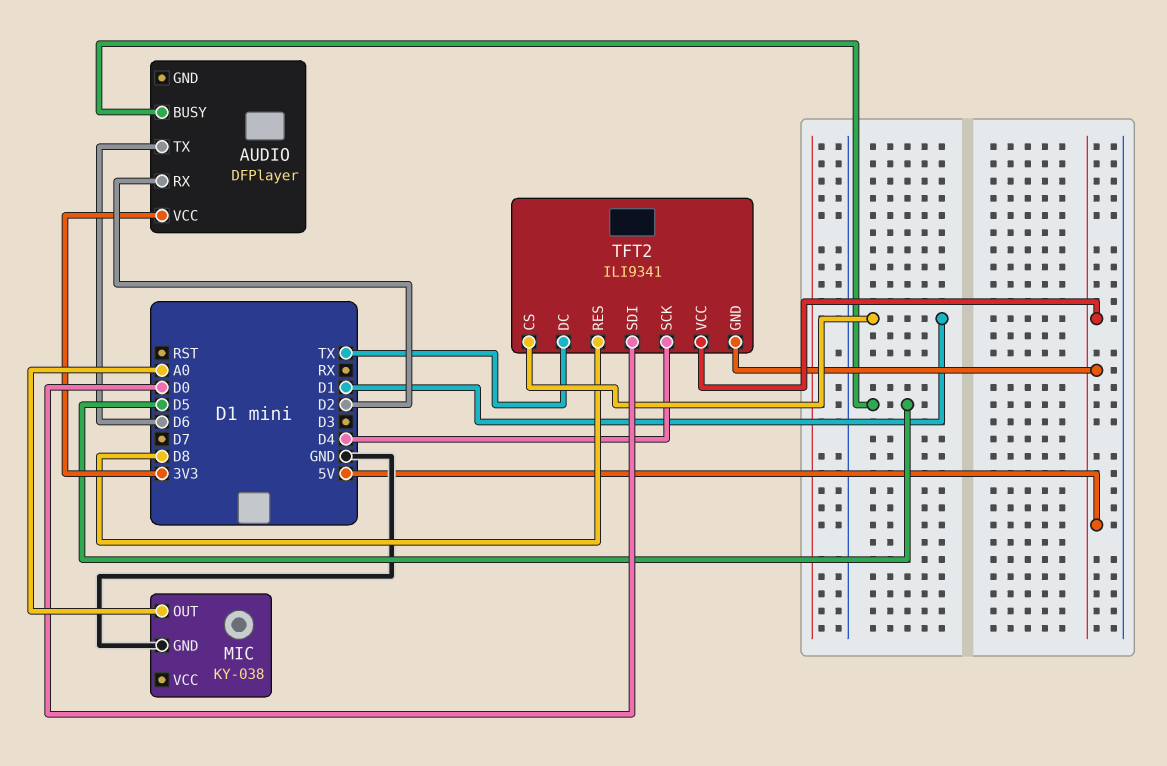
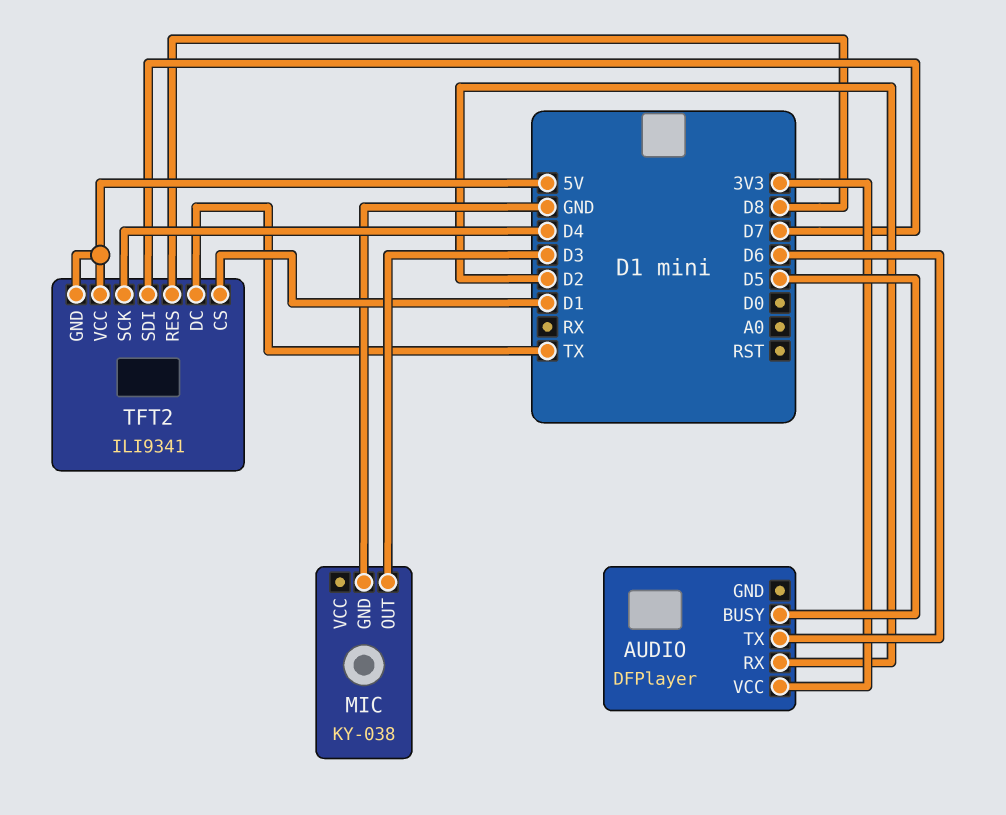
MIC pin OUT: A0 -> D3
TFT2 pin SDI: D0 -> D7

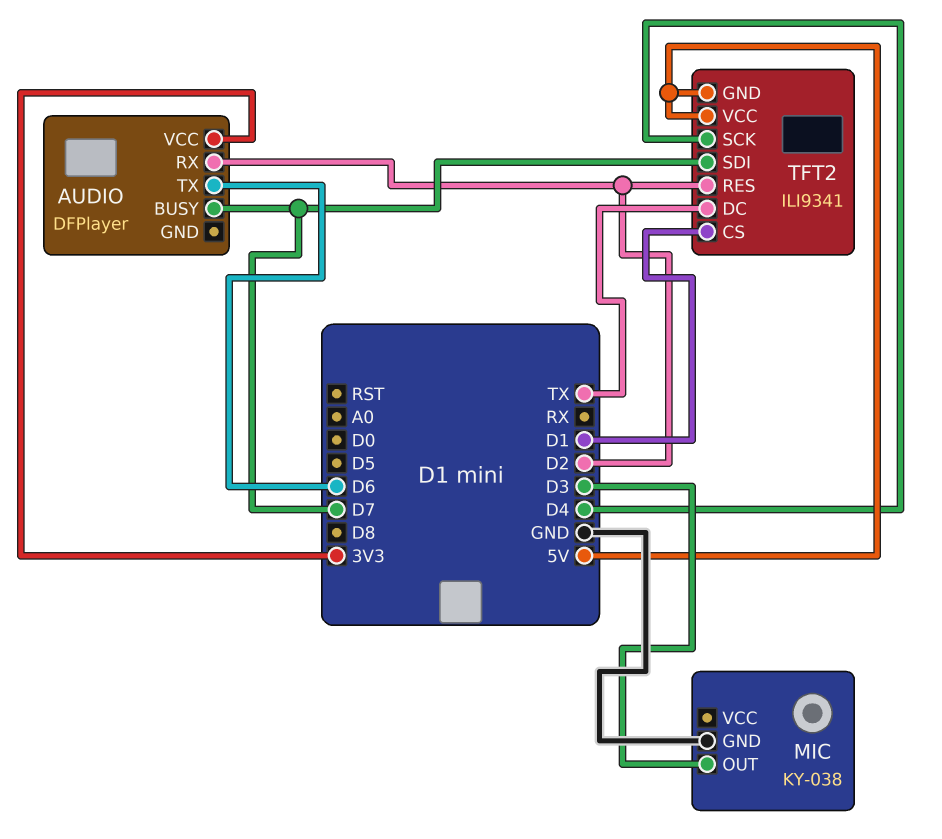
AUDIO pin BUSY: D5 -> D7
TFT2 pin RES: D8 -> D2

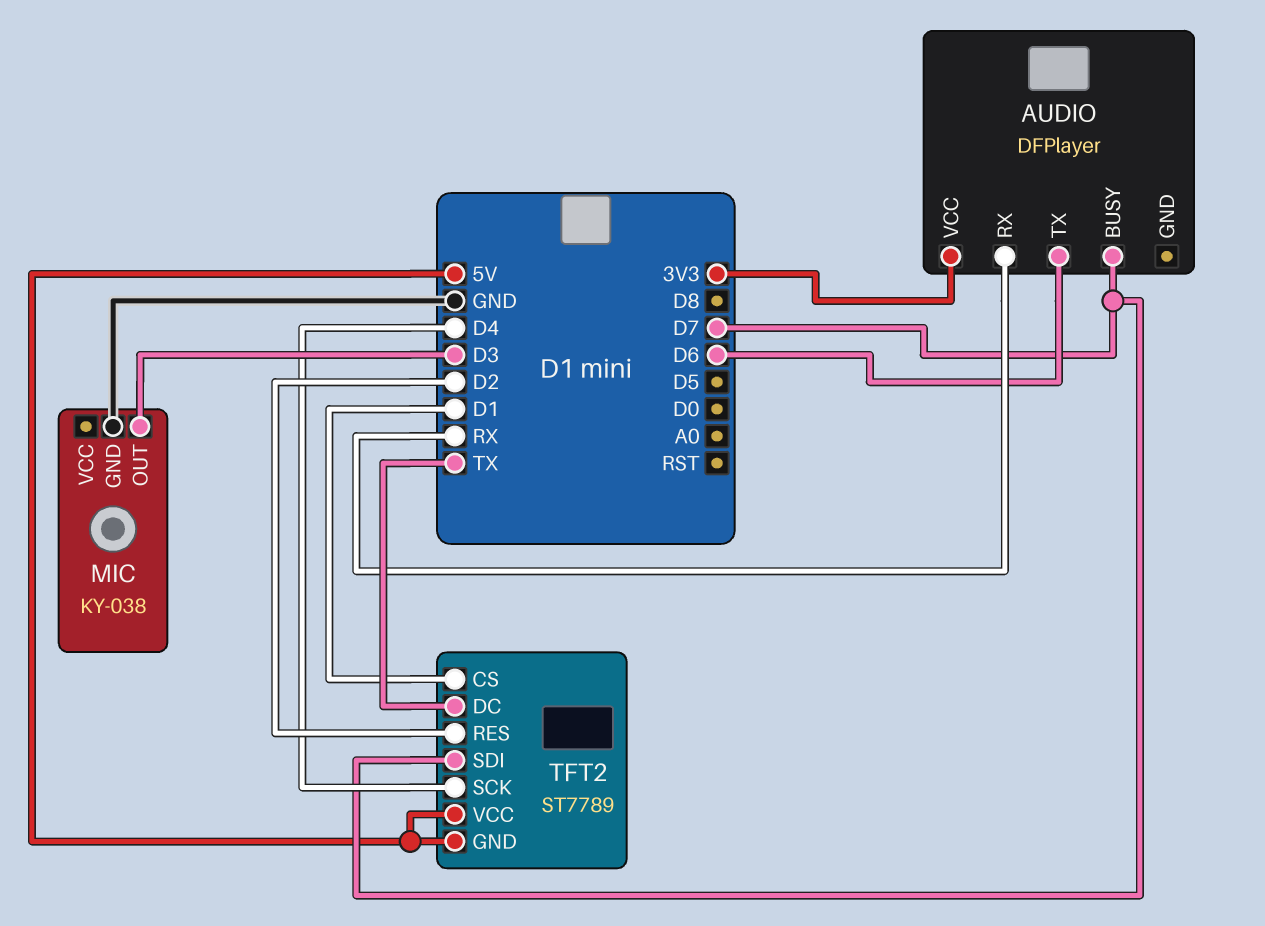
AUDIO pin RX: D2 -> RX
TFT2: ILI9341 -> ST7789

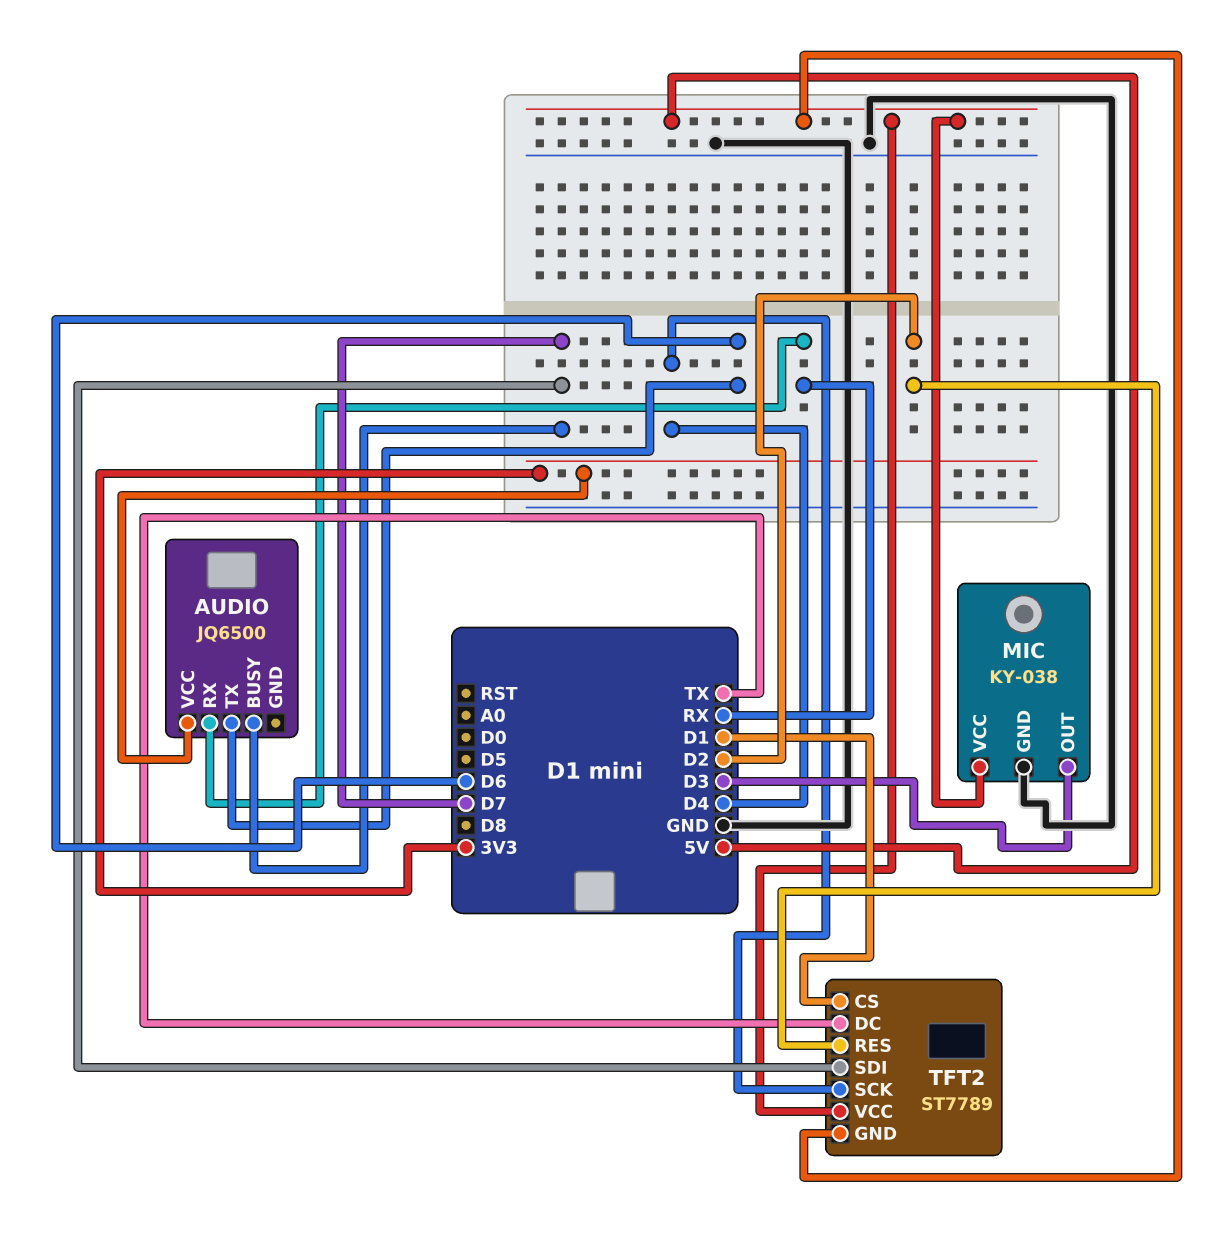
AUDIO: DFPlayer -> JQ6500
MIC pin VCC: none -> 5V

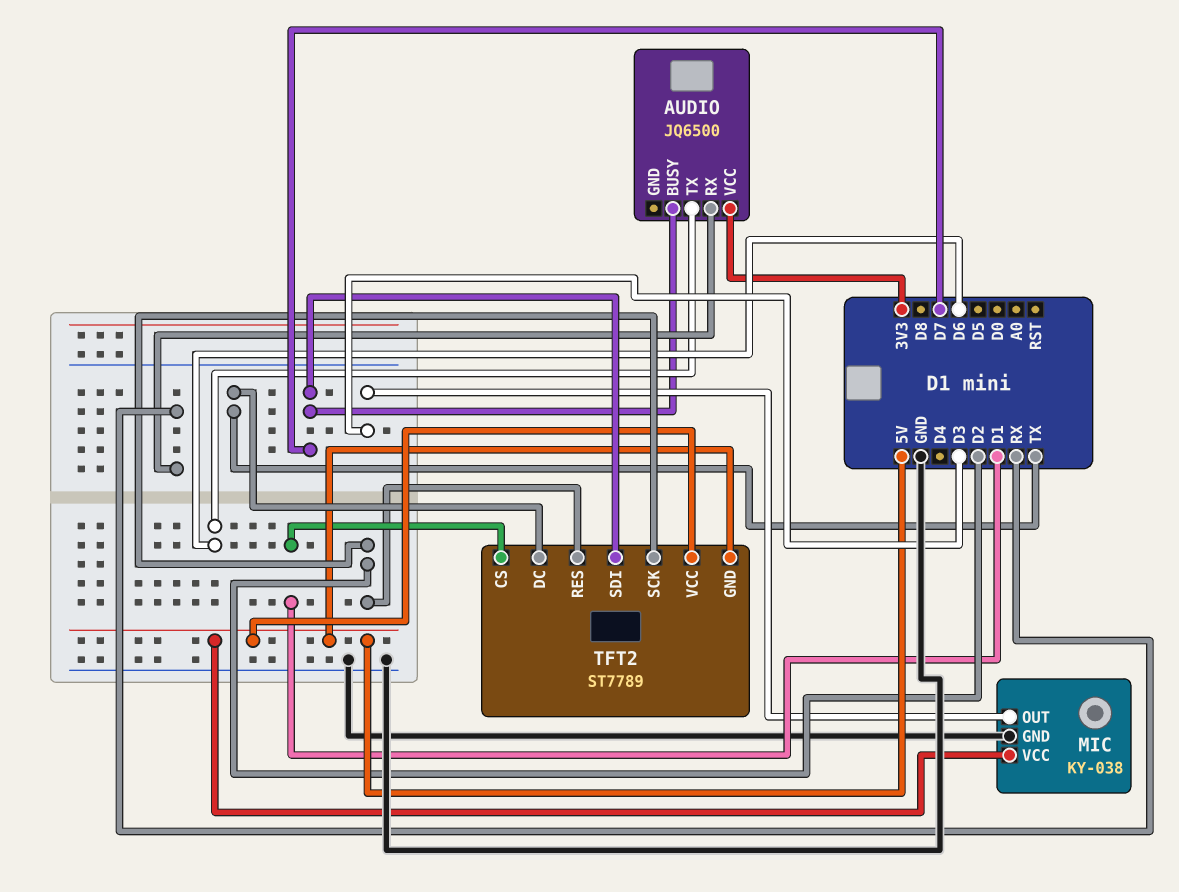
TFT2 pin SCK: D4 -> D2

